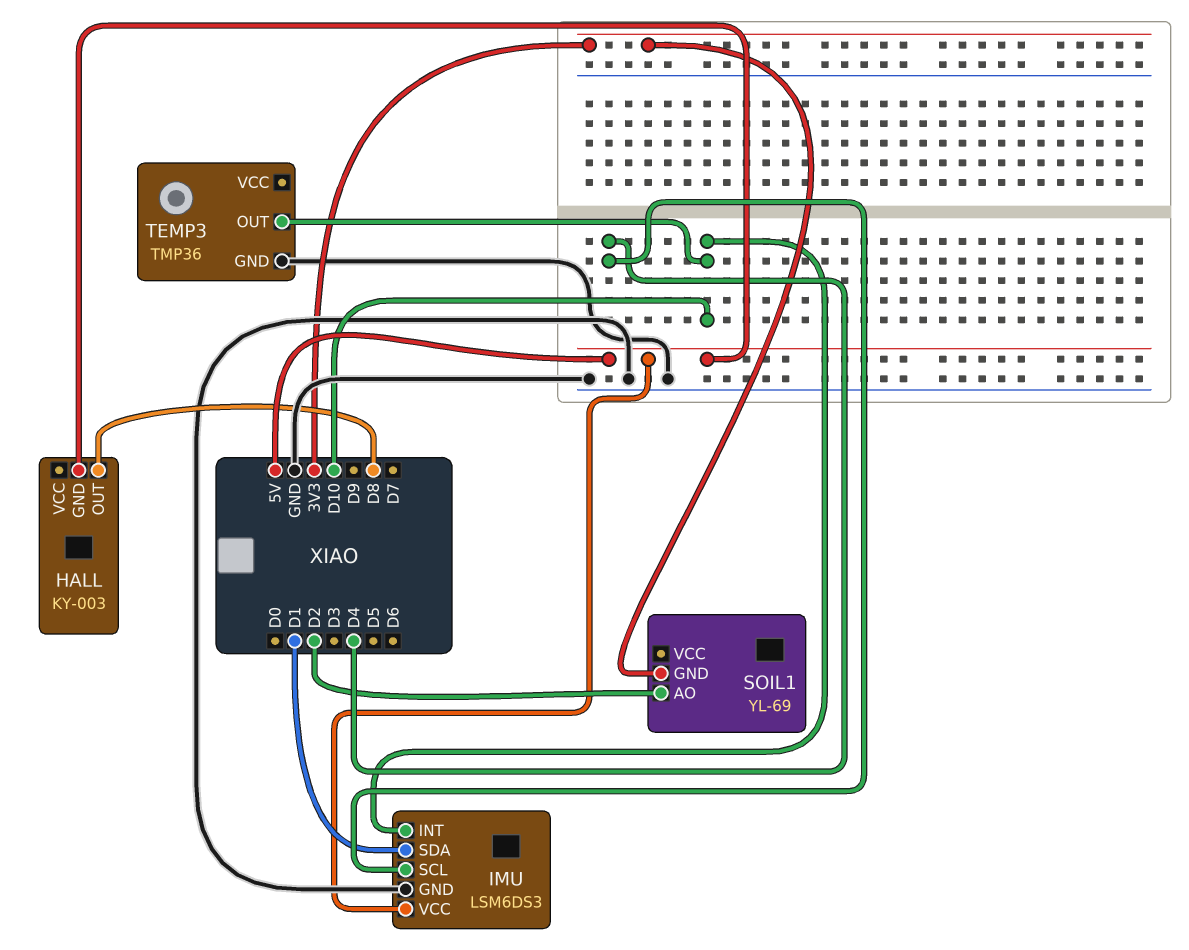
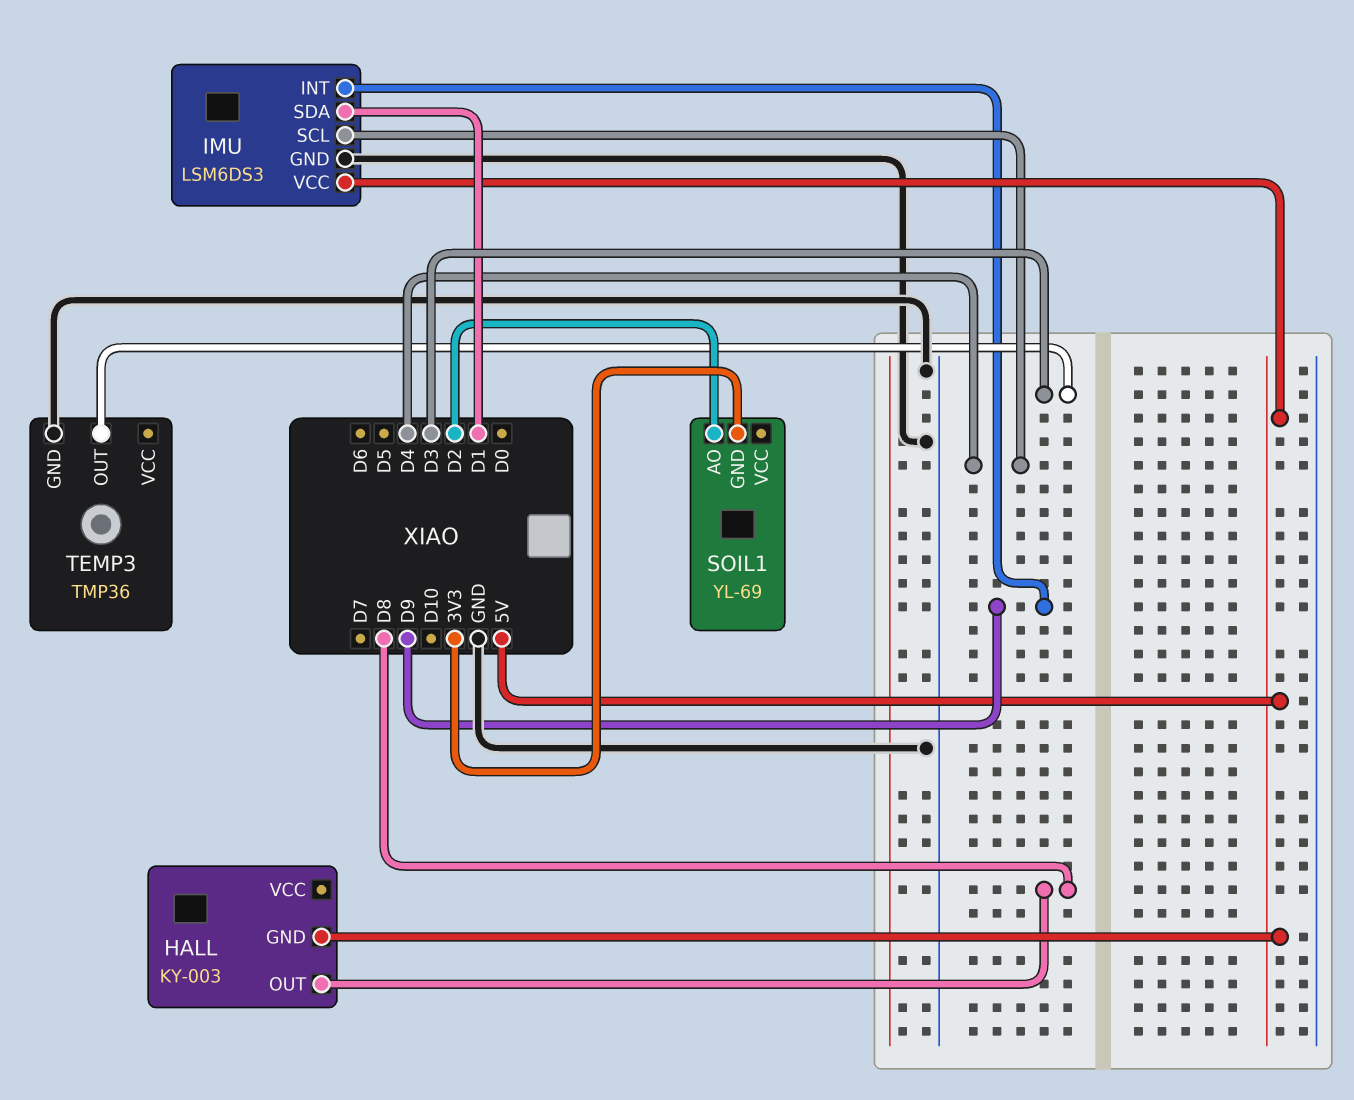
IMU pin INT: D10 -> D9
TEMP3 pin OUT: D10 -> D3

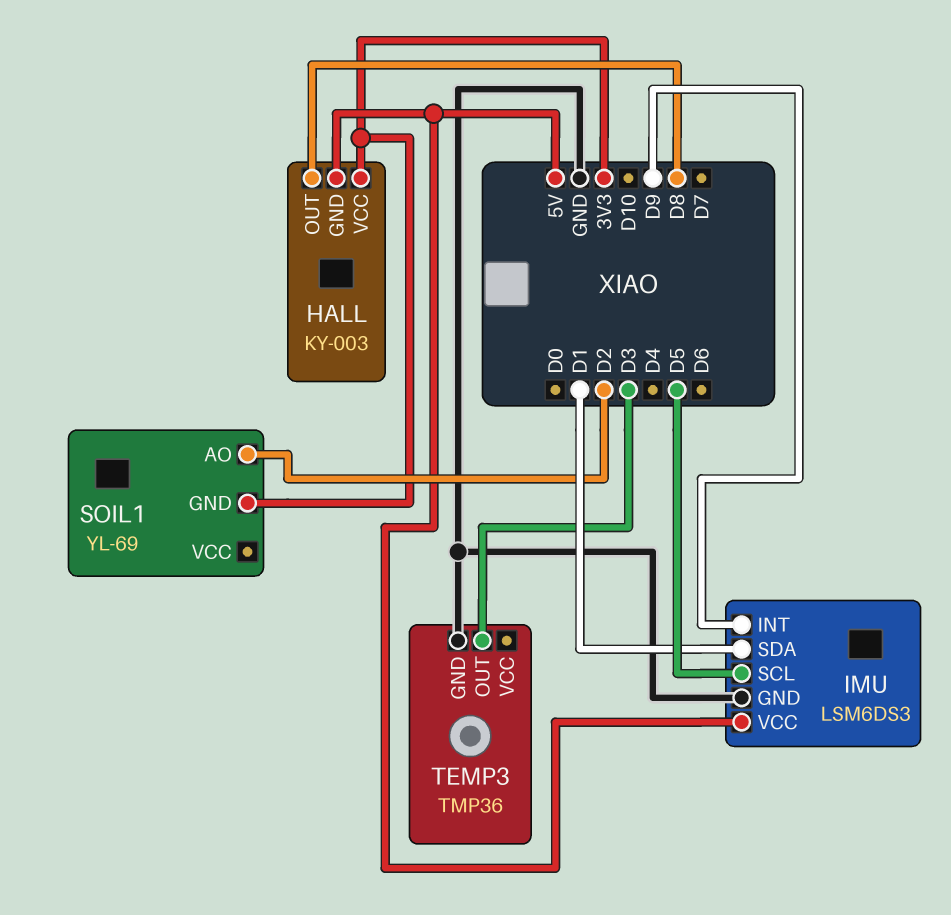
HALL pin VCC: none -> 3V3
IMU pin SCL: D4 -> D5

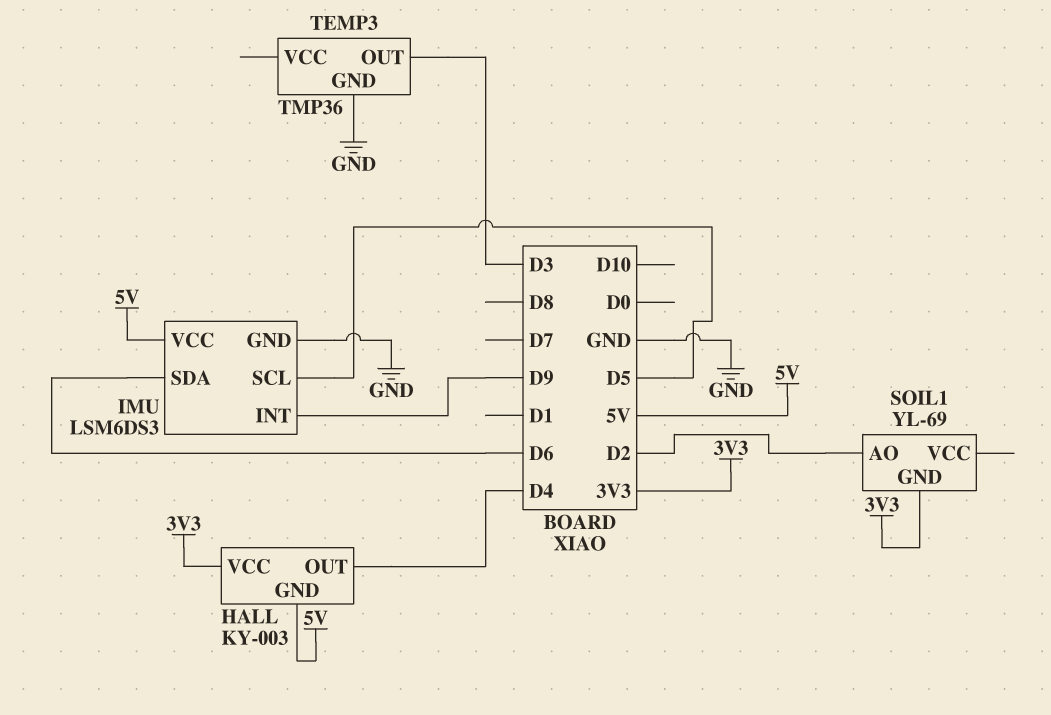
HALL pin OUT: D8 -> D4
IMU pin SDA: D1 -> D6

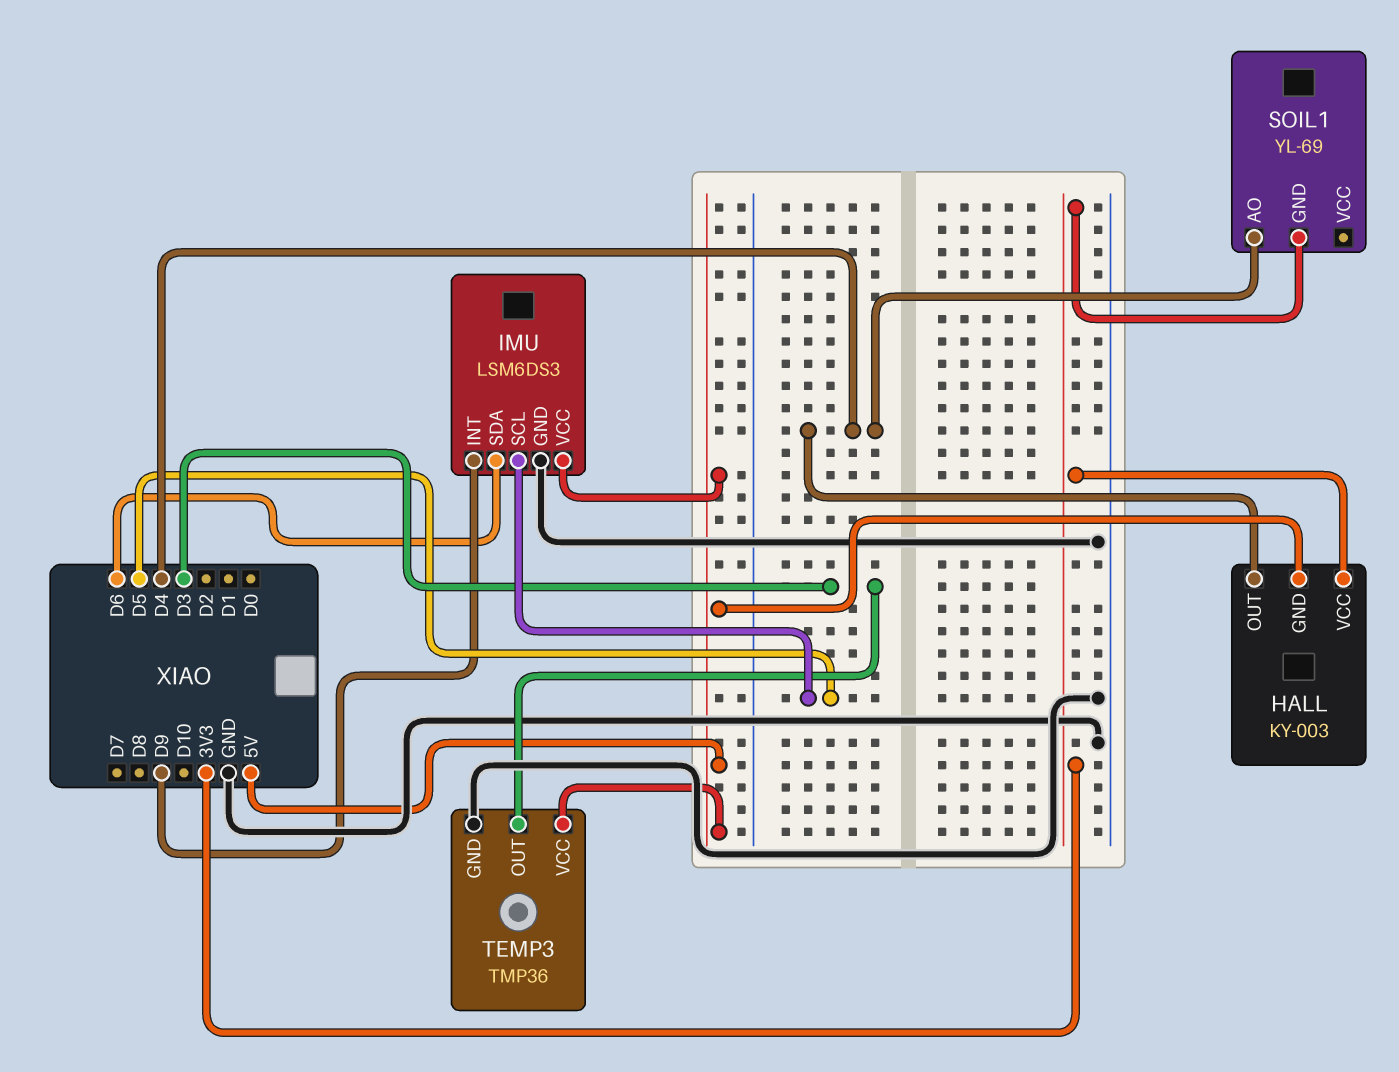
SOIL1 pin AO: D2 -> D4
TEMP3 pin VCC: none -> 5V

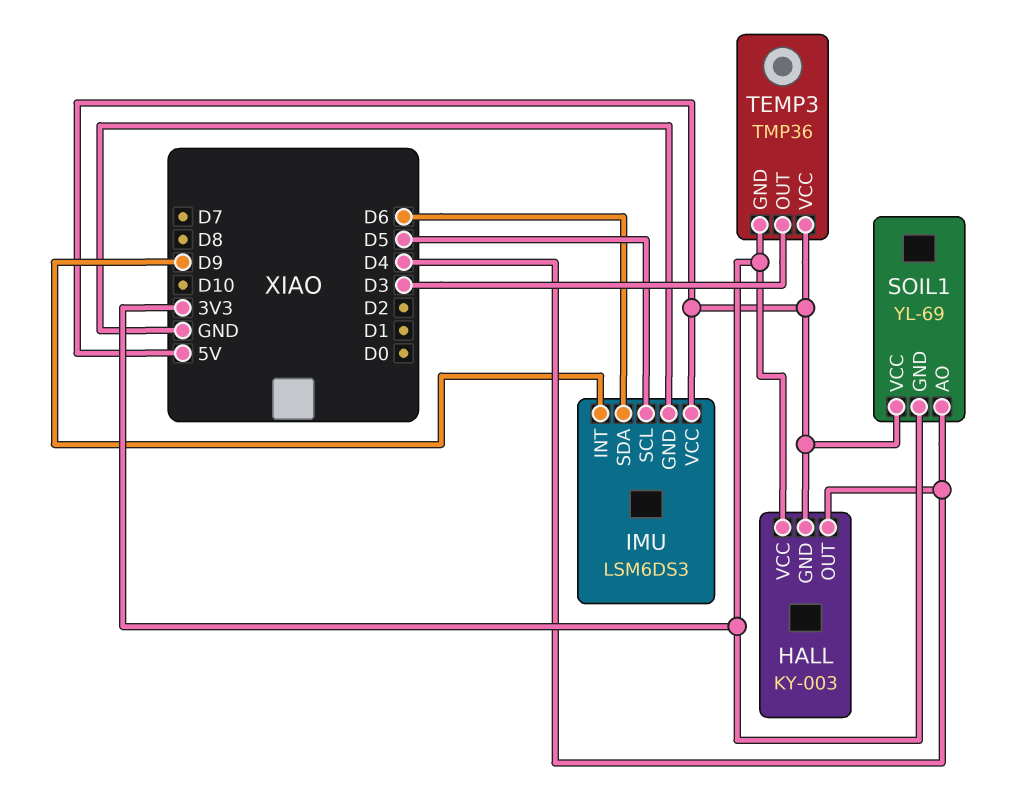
SOIL1 pin VCC: none -> 5V
TEMP3 pin GND: GND -> 3V3

